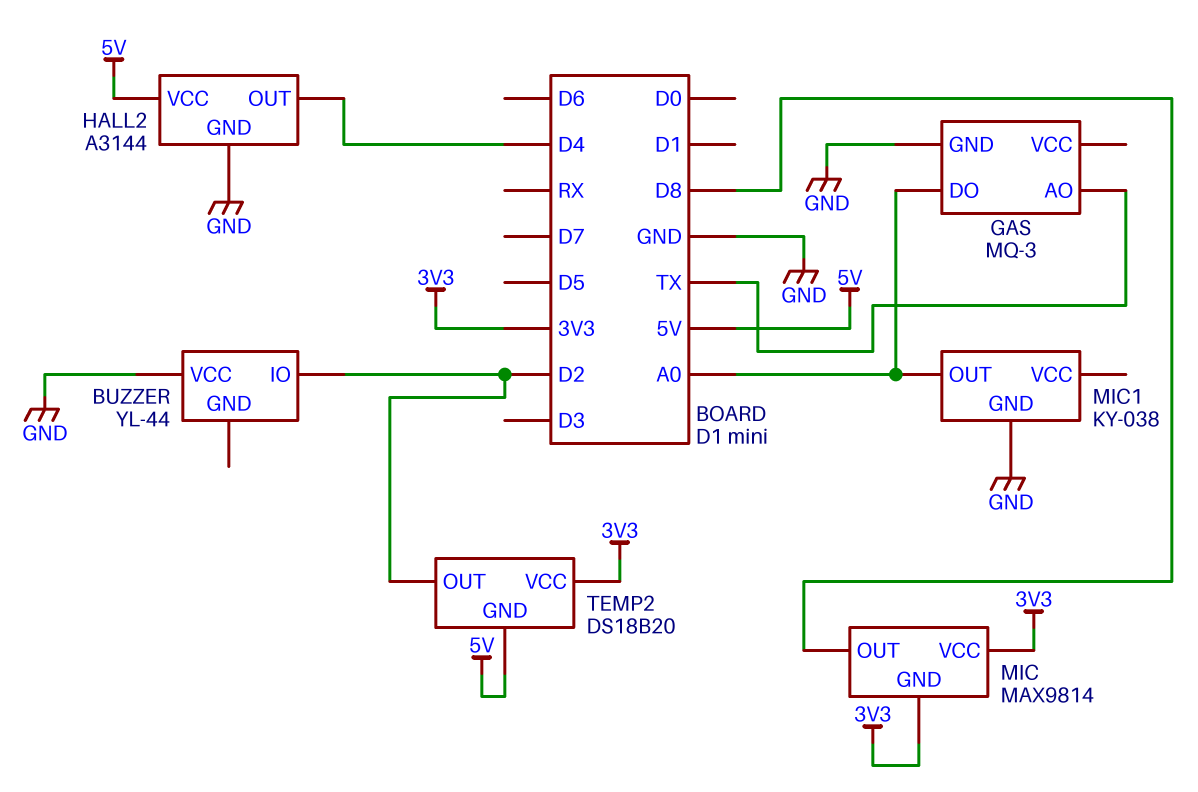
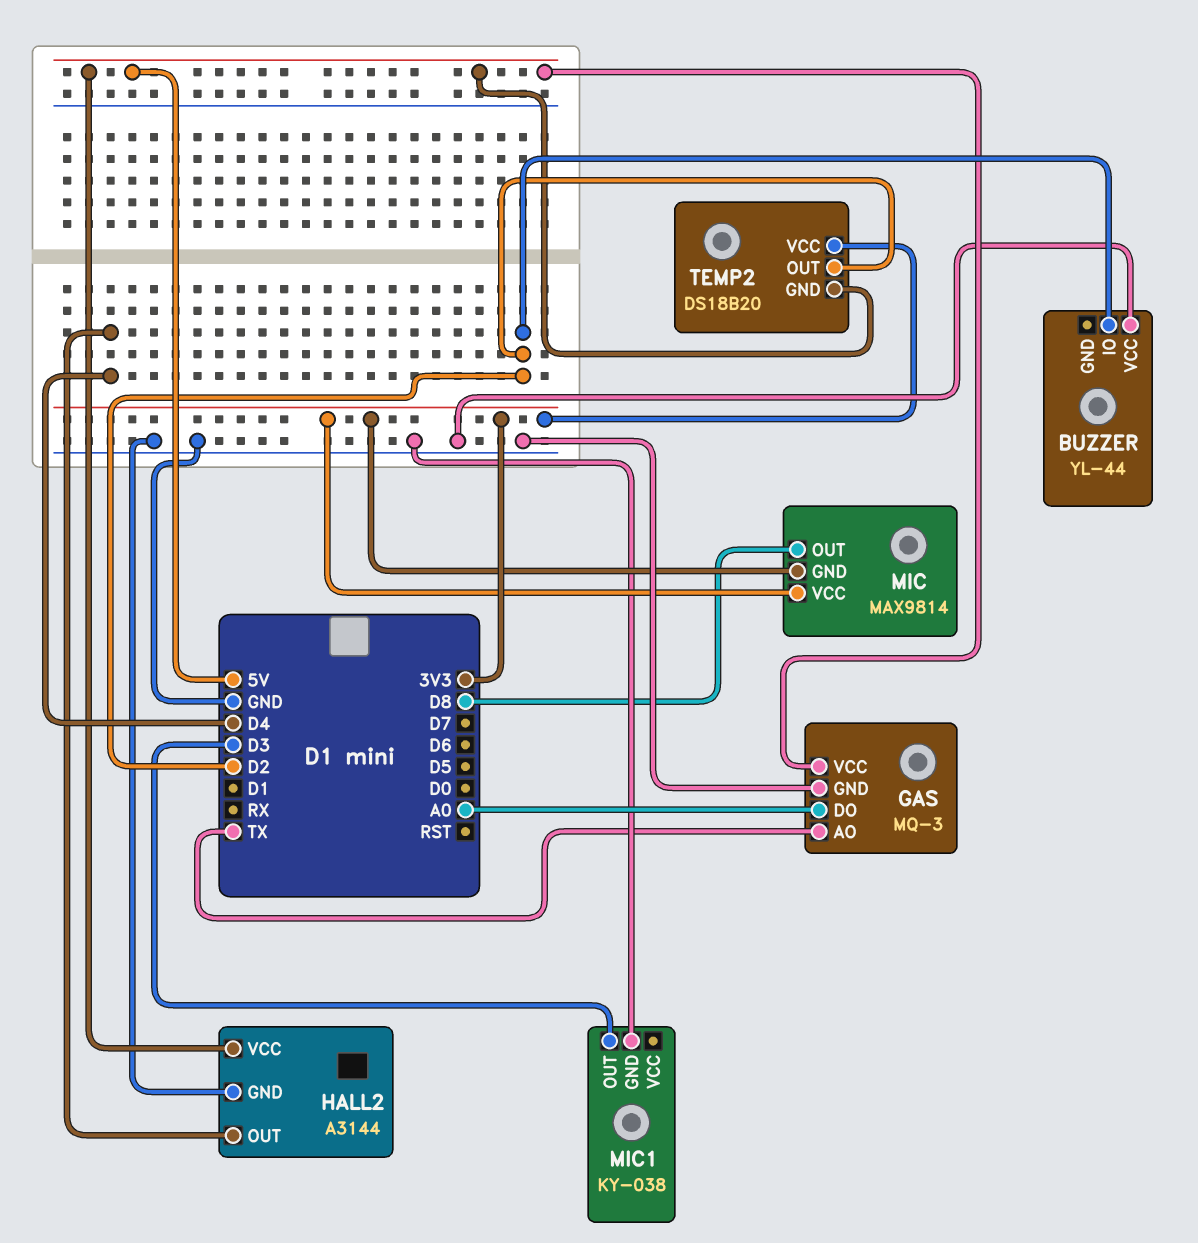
GAS pin VCC: none -> 5V
MIC1 pin OUT: A0 -> D3

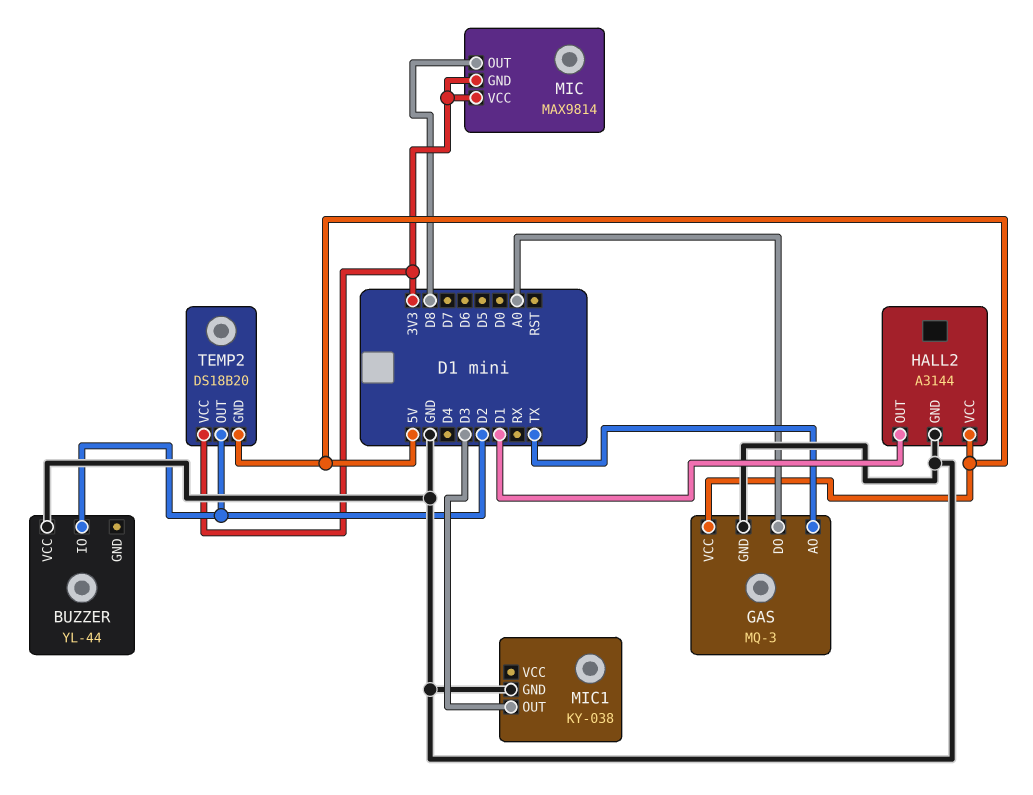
HALL2 pin OUT: D4 -> D1

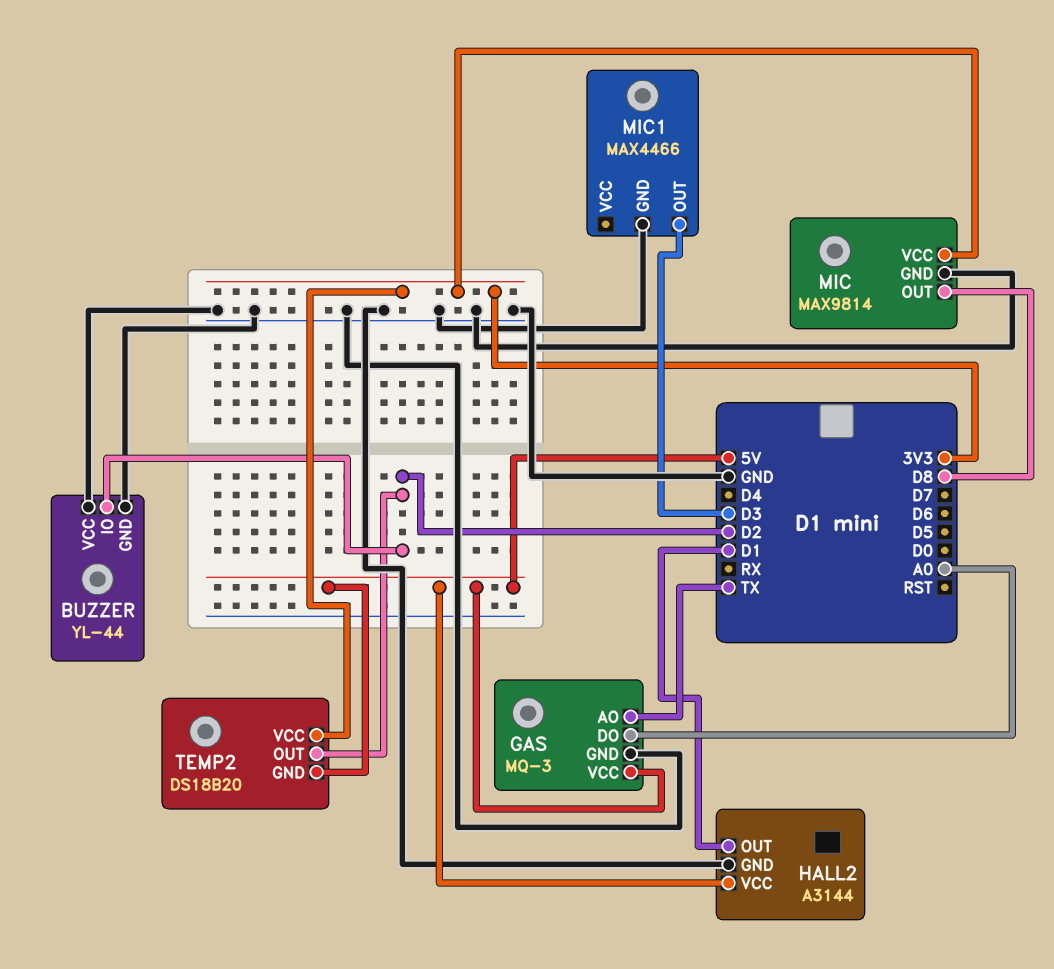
BUZZER pin GND: none -> GND
MIC pin GND: 3V3 -> GND
MIC1: KY-038 -> MAX4466

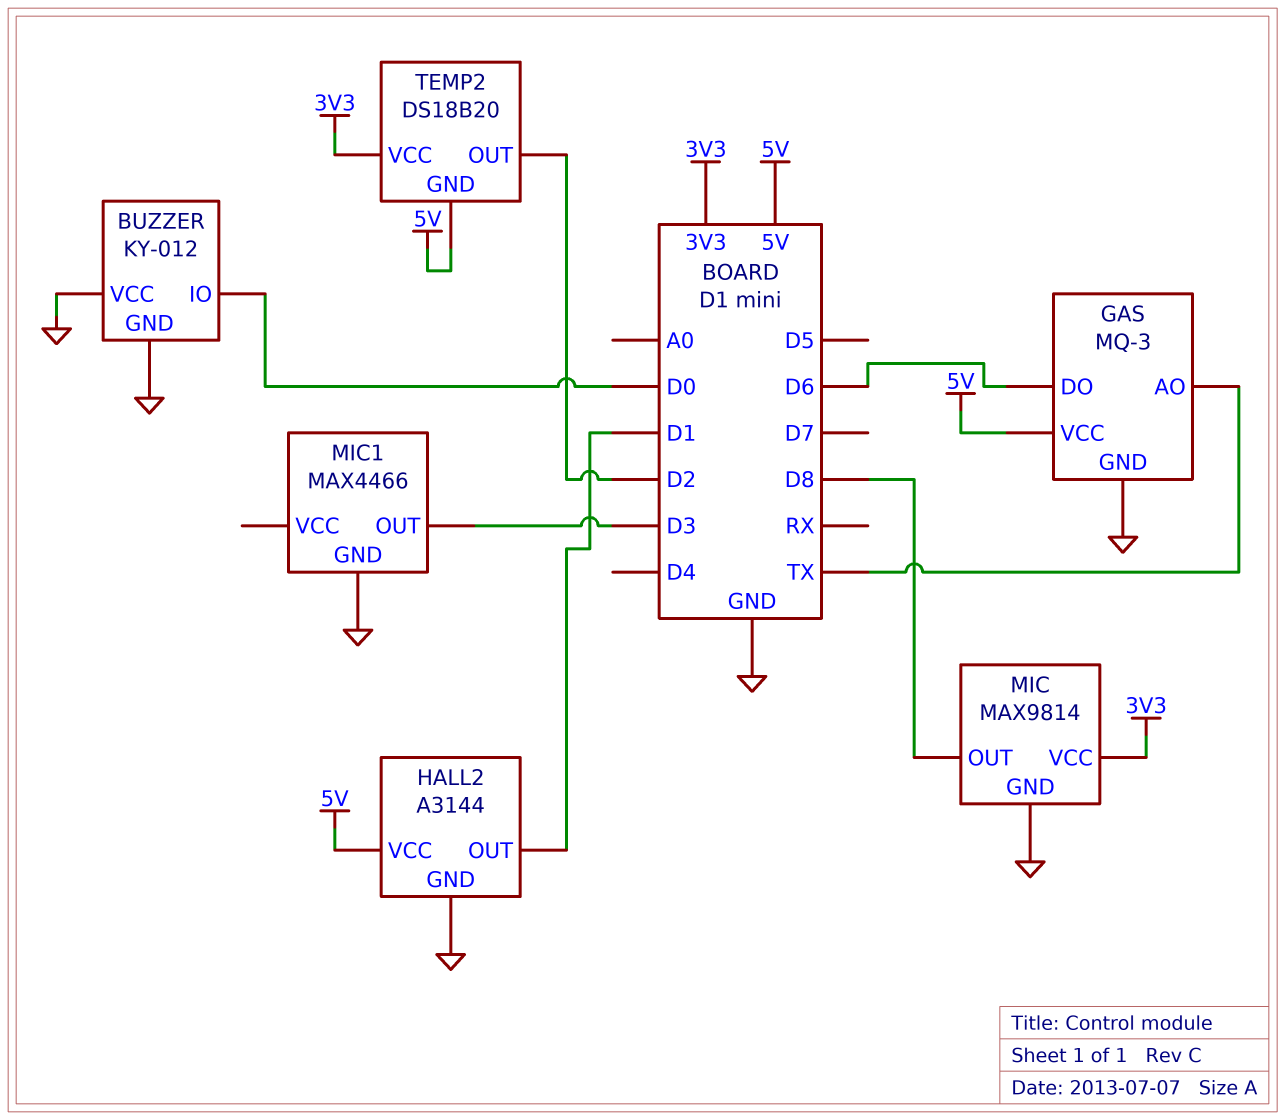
BUZZER: YL-44 -> KY-012
BUZZER pin IO: D2 -> D0
GAS pin DO: A0 -> D6

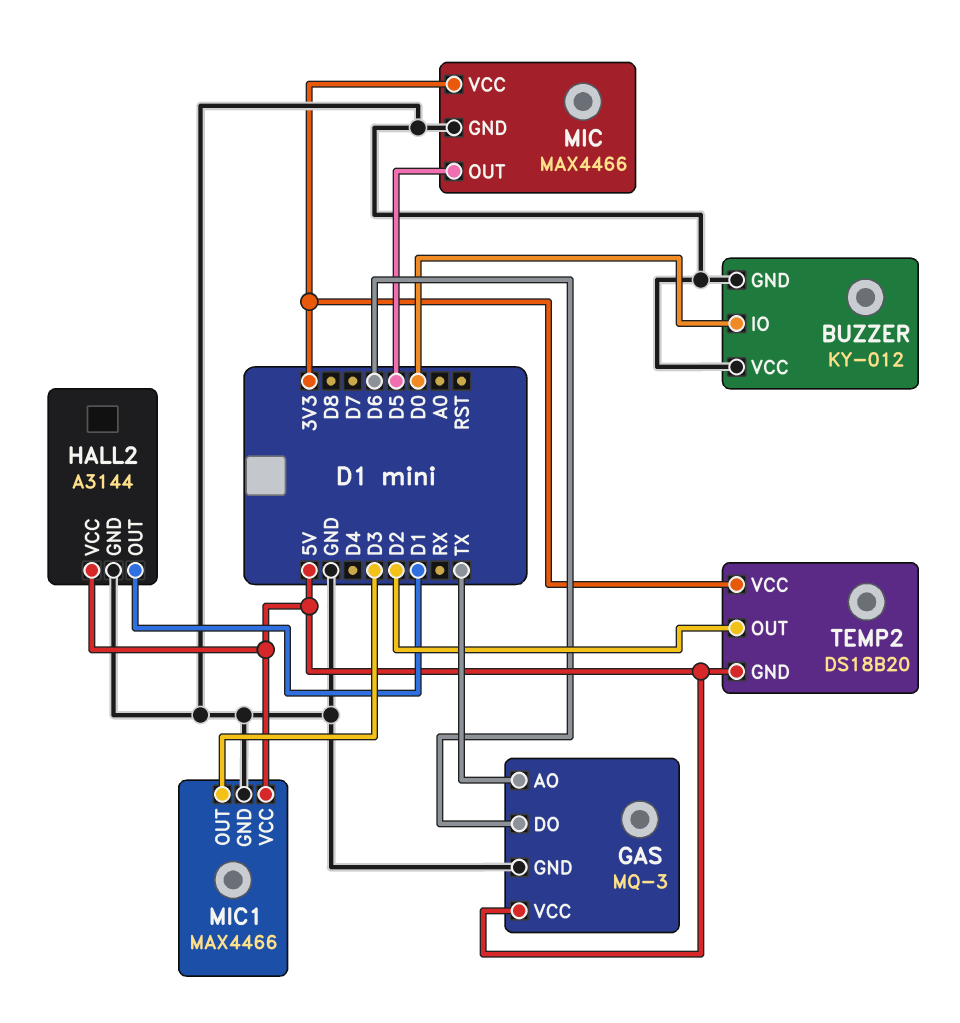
MIC: MAX9814 -> MAX4466
MIC pin OUT: D8 -> D5
MIC1 pin VCC: none -> 5V

